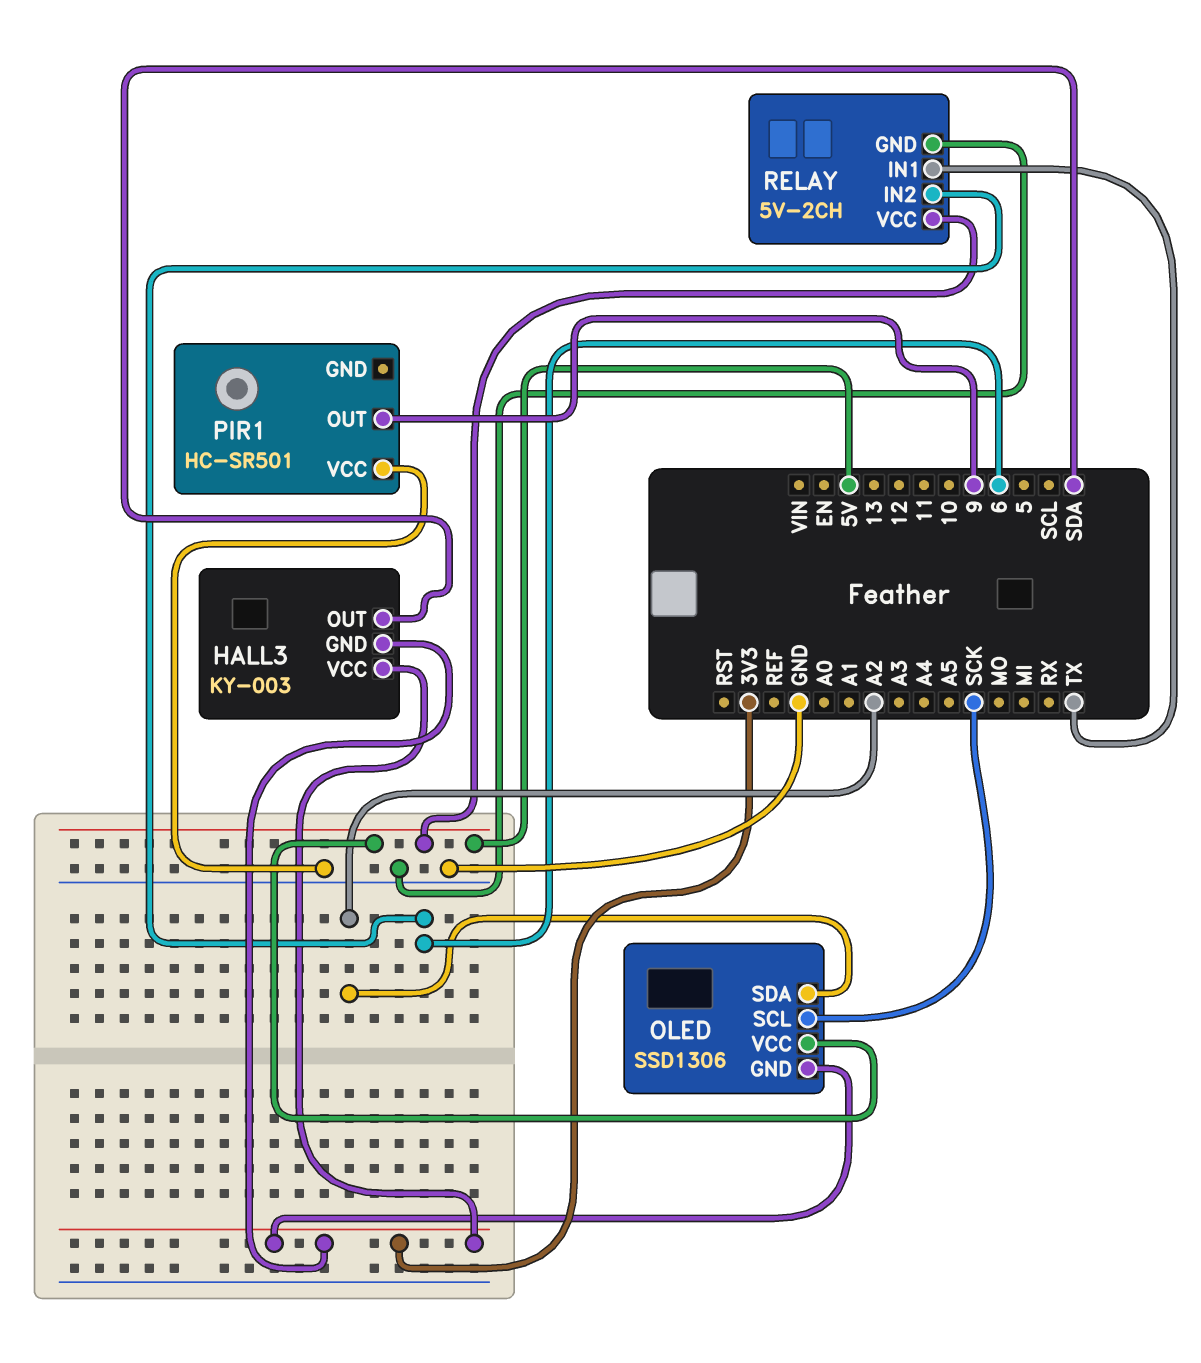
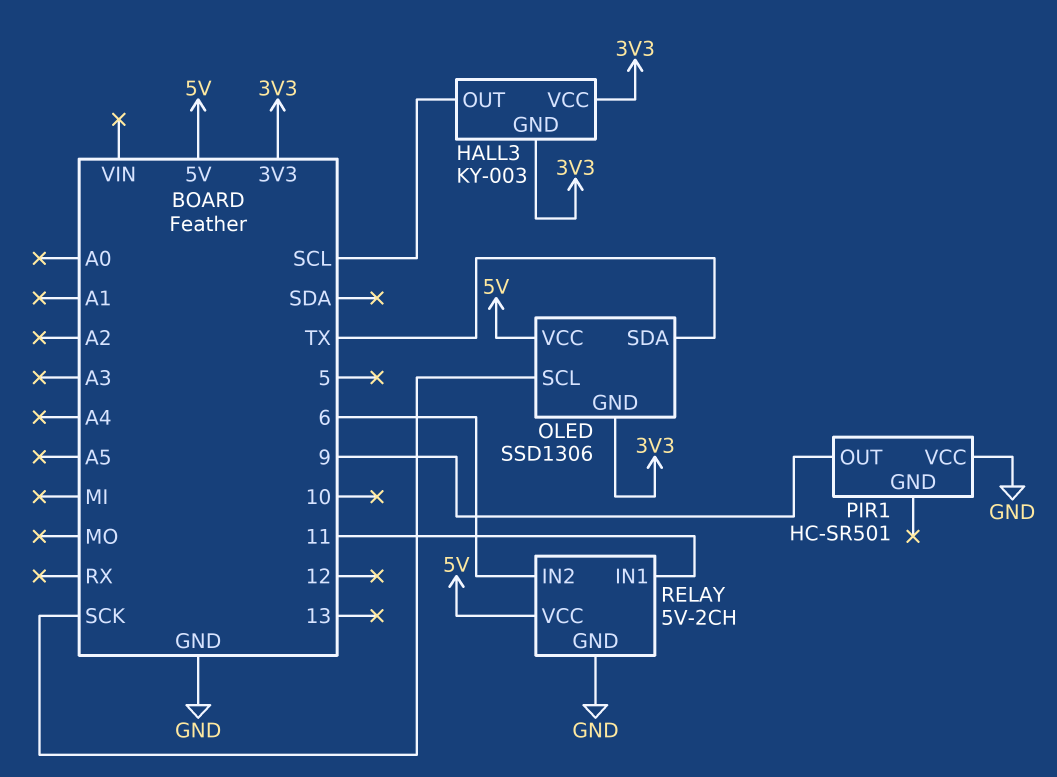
HALL3 pin OUT: SDA -> SCL
OLED pin SDA: A2 -> TX
RELAY pin IN1: TX -> 11

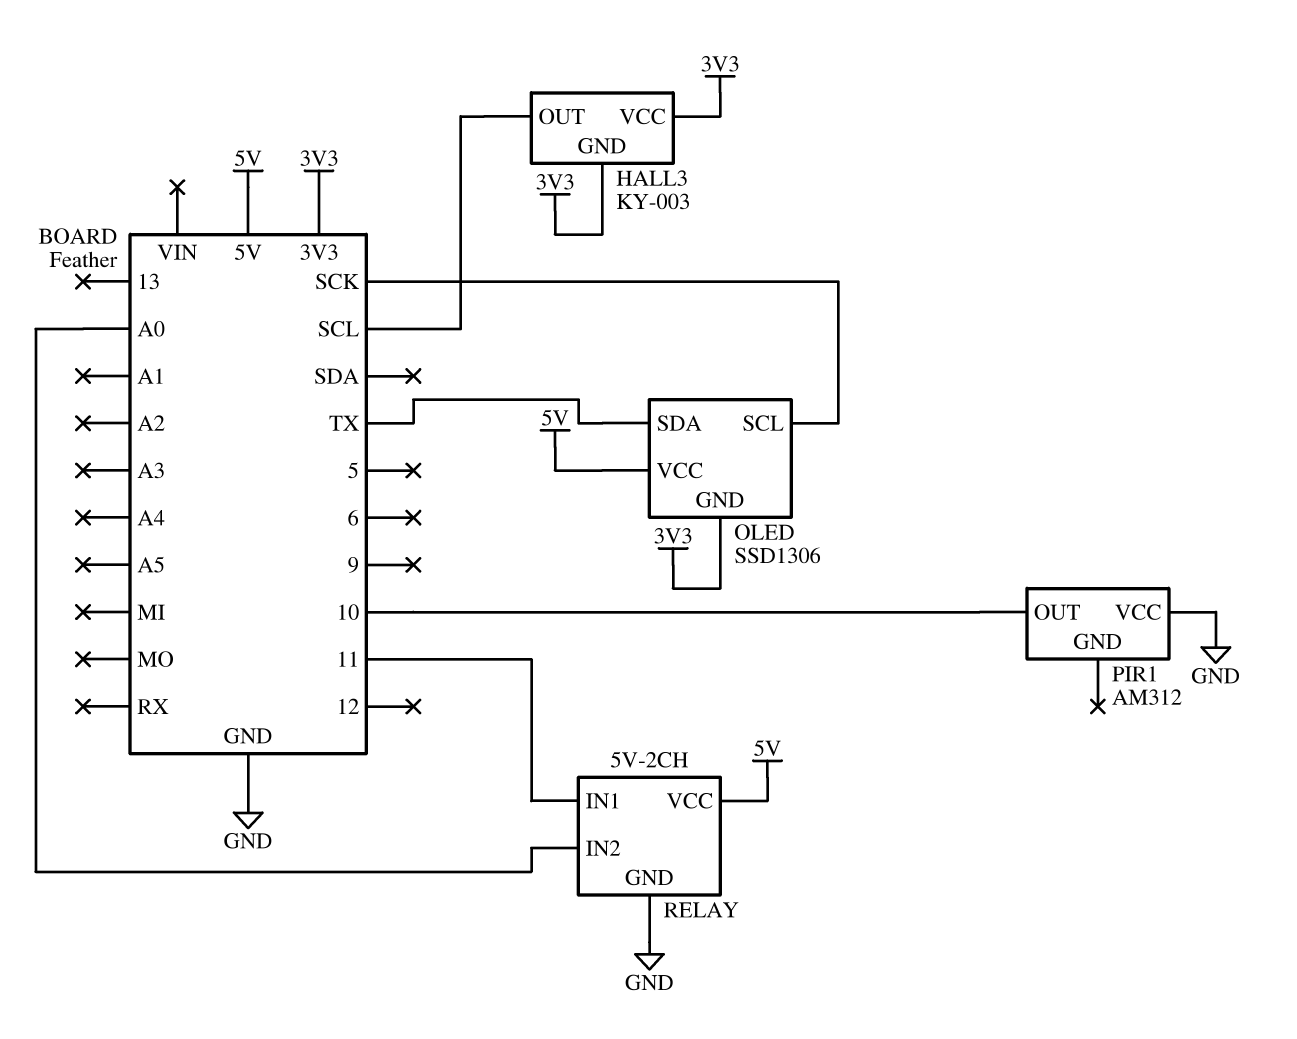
PIR1: HC-SR501 -> AM312
PIR1 pin OUT: 9 -> 10
RELAY pin IN2: 6 -> A0

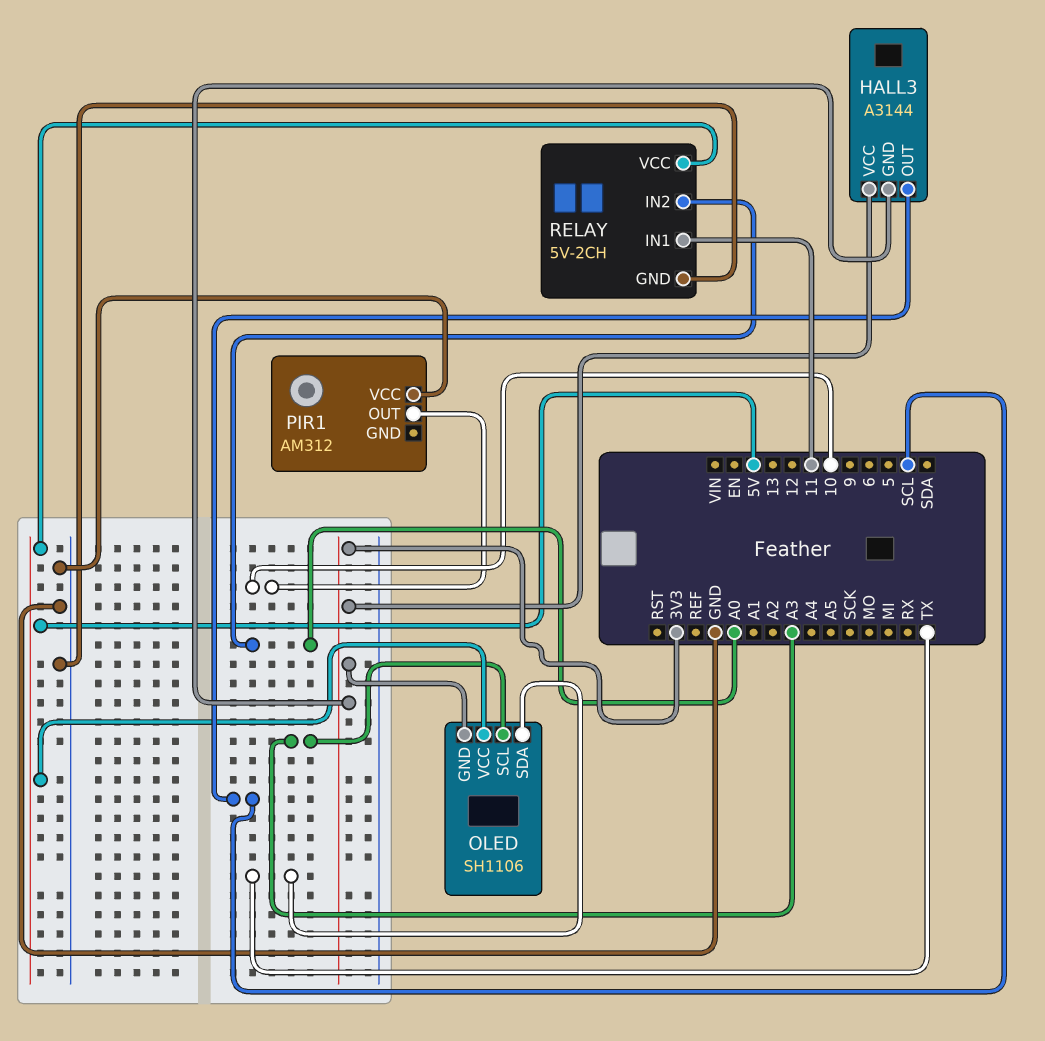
HALL3: KY-003 -> A3144
OLED: SSD1306 -> SH1106
OLED pin SCL: SCK -> A3

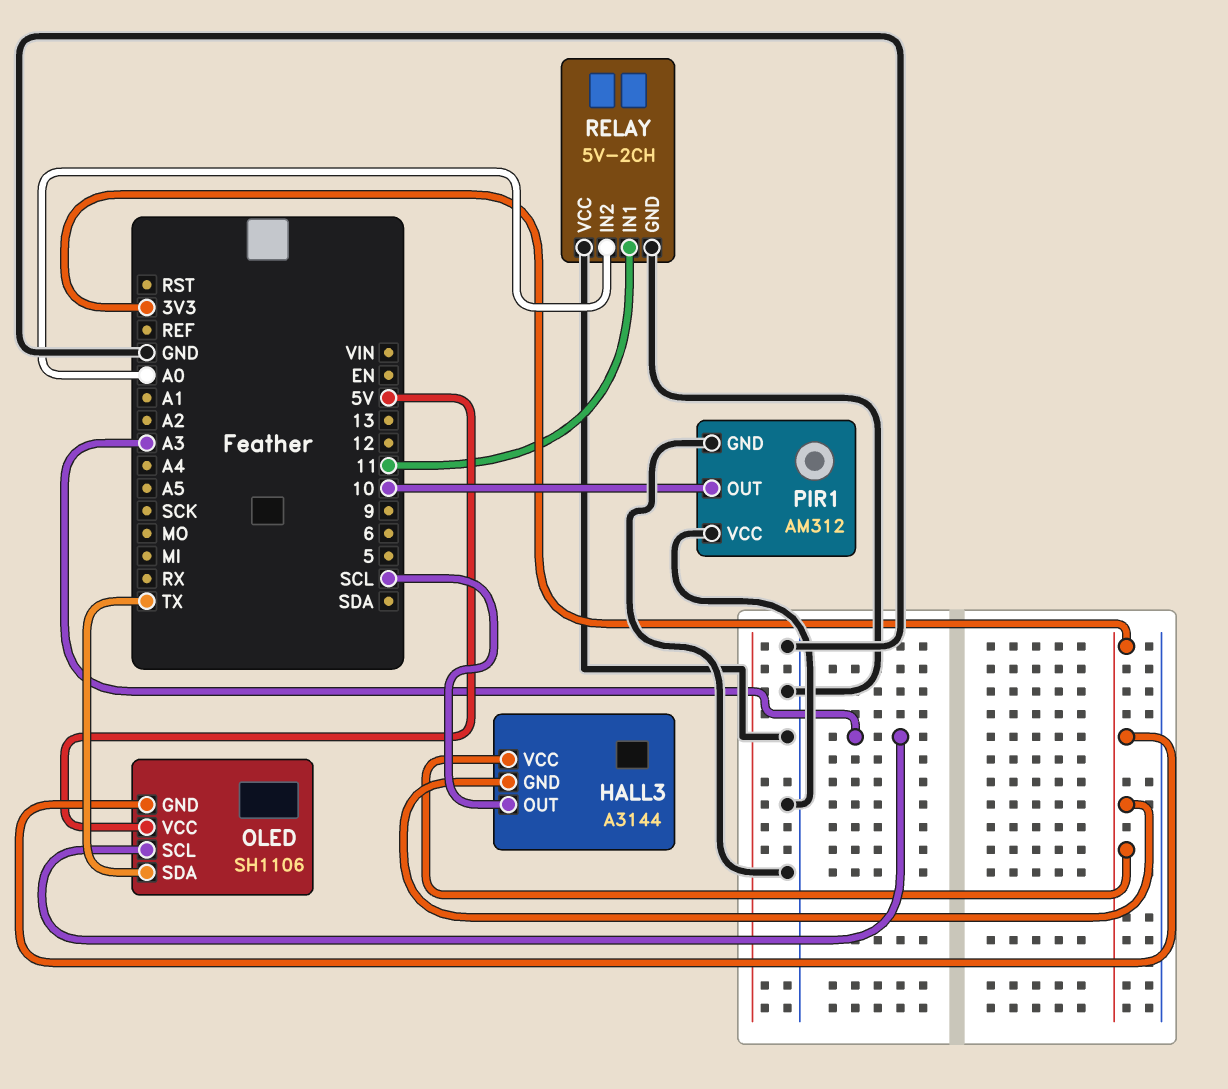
PIR1 pin GND: none -> GND
RELAY pin VCC: 5V -> GND

